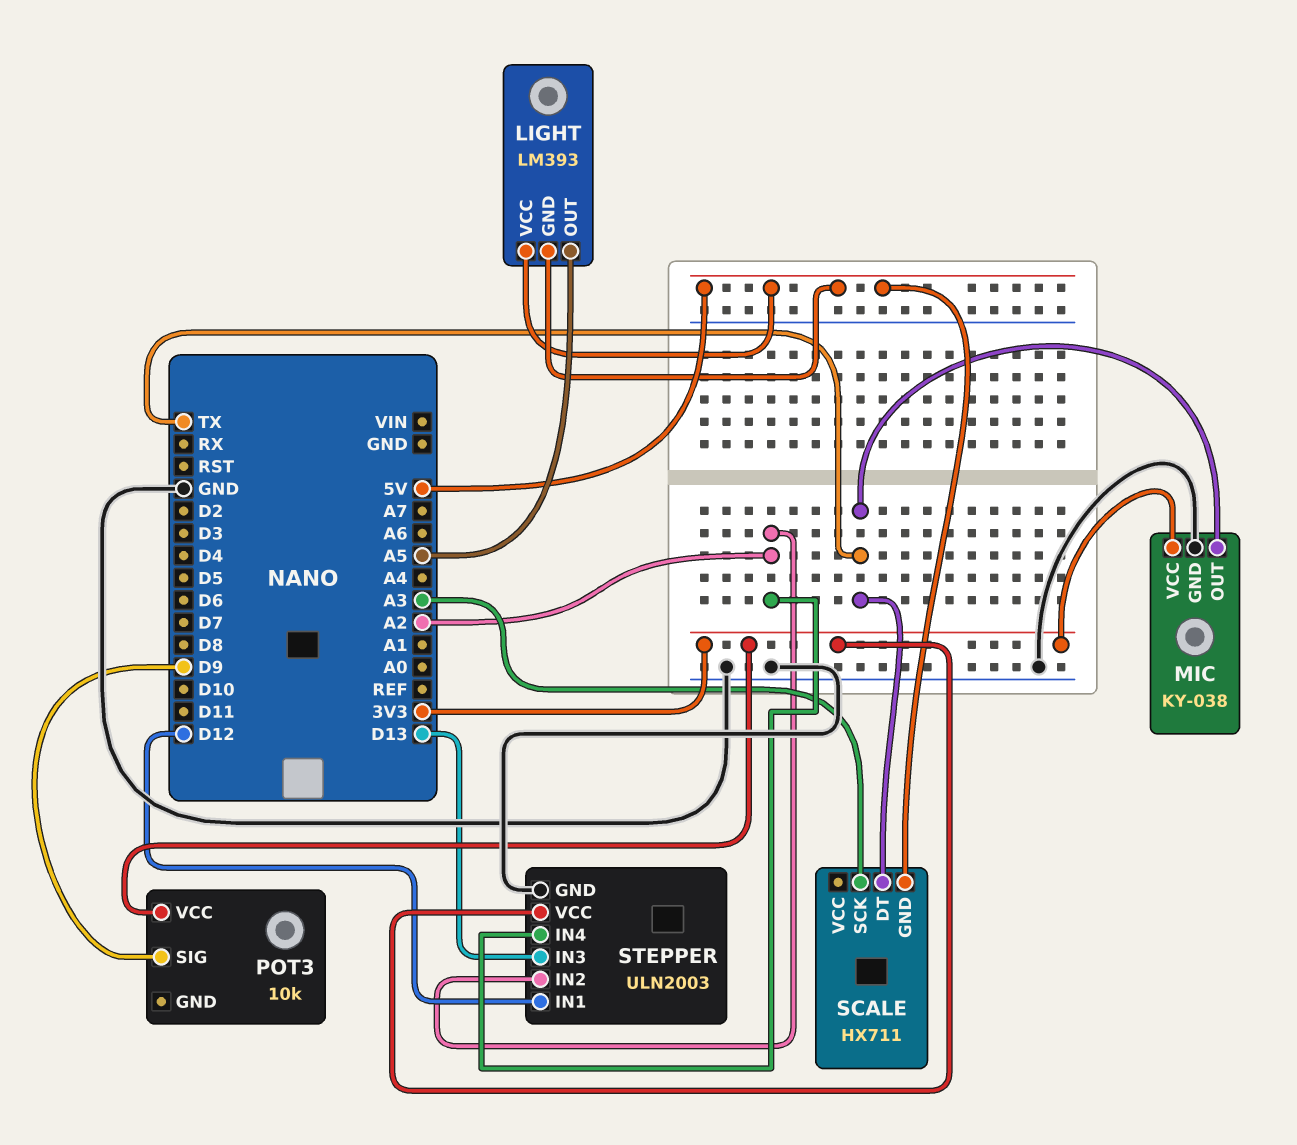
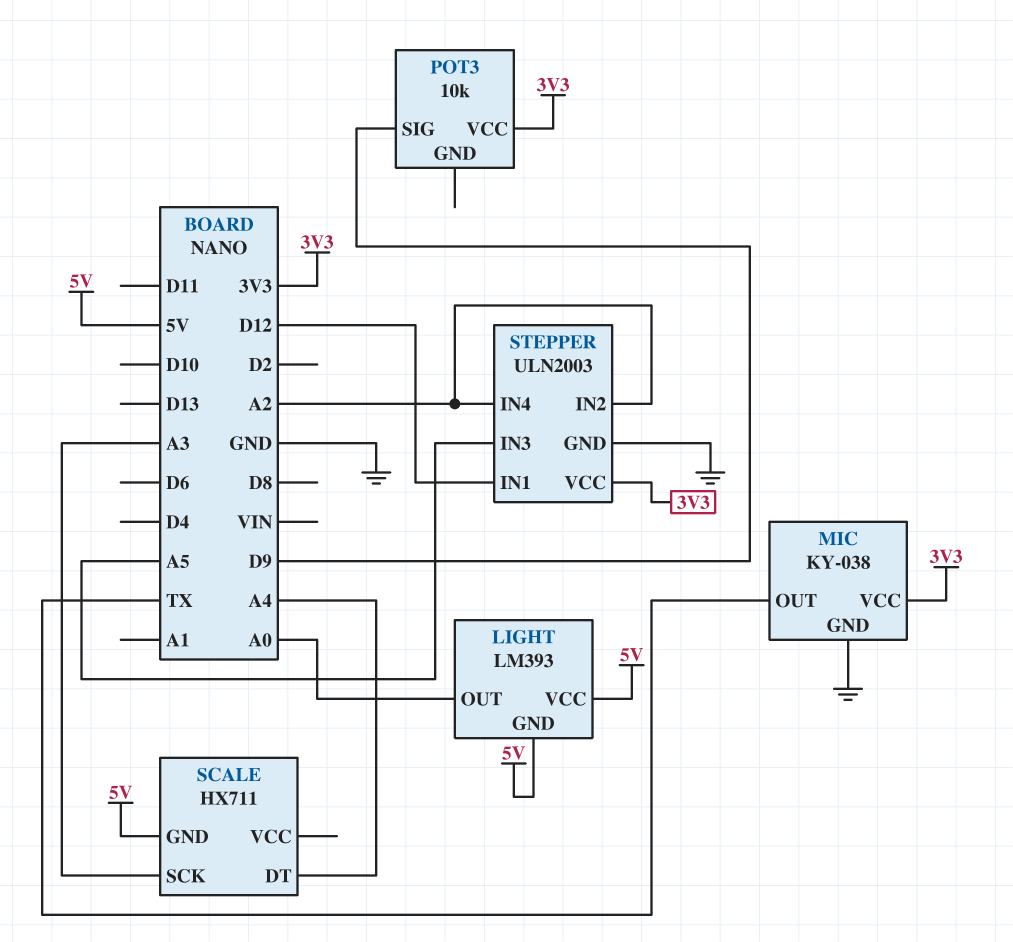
LIGHT pin OUT: A5 -> A0
SCALE pin DT: TX -> A4
STEPPER pin IN3: D13 -> A5

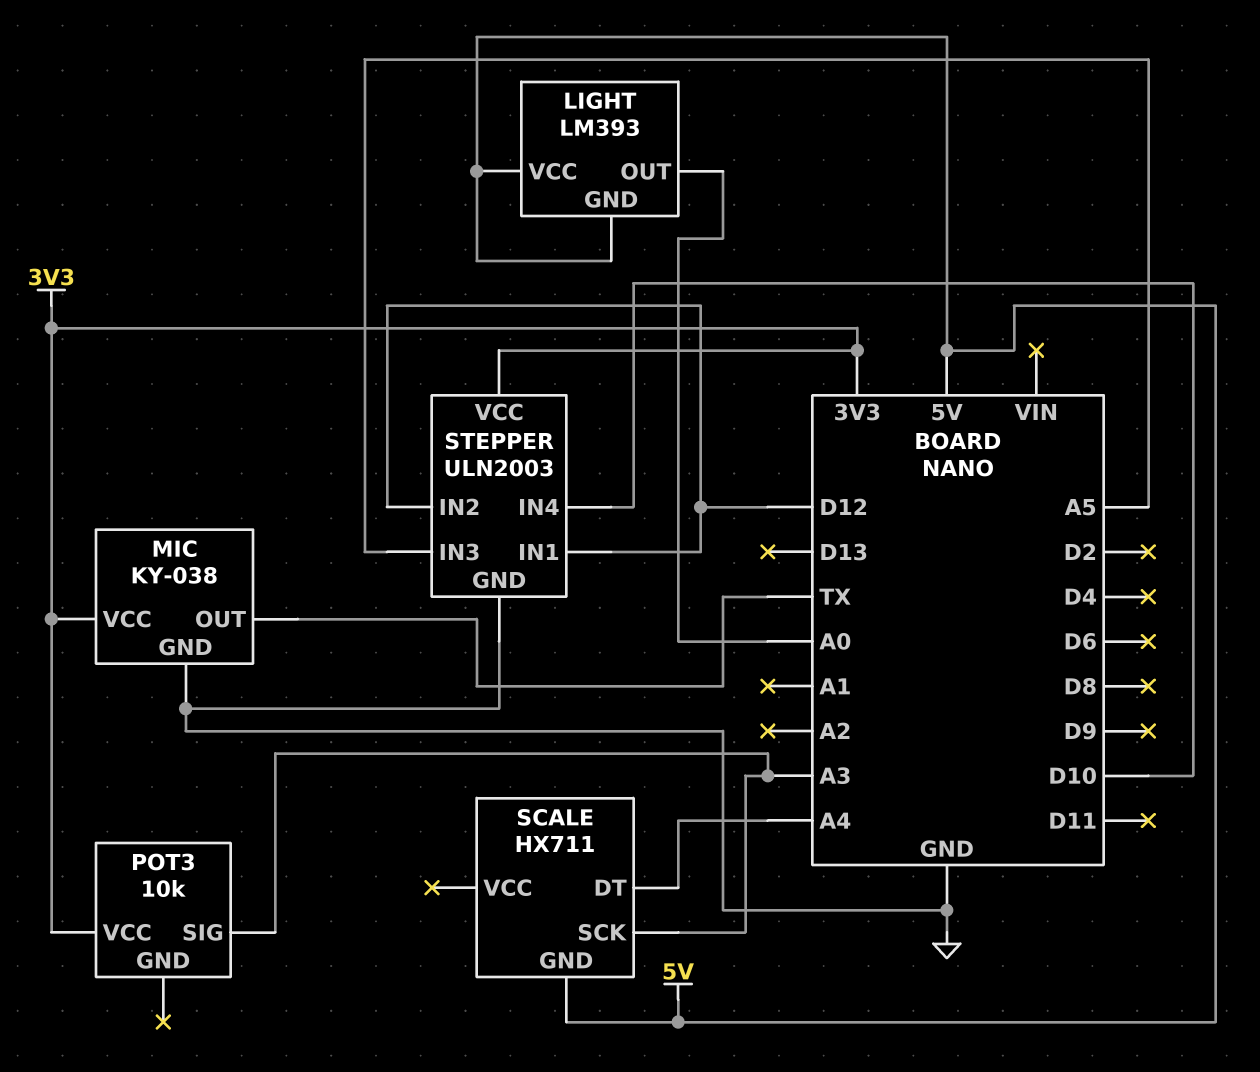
POT3 pin SIG: D9 -> A3
STEPPER pin IN2: A2 -> D12
STEPPER pin IN4: A2 -> D10

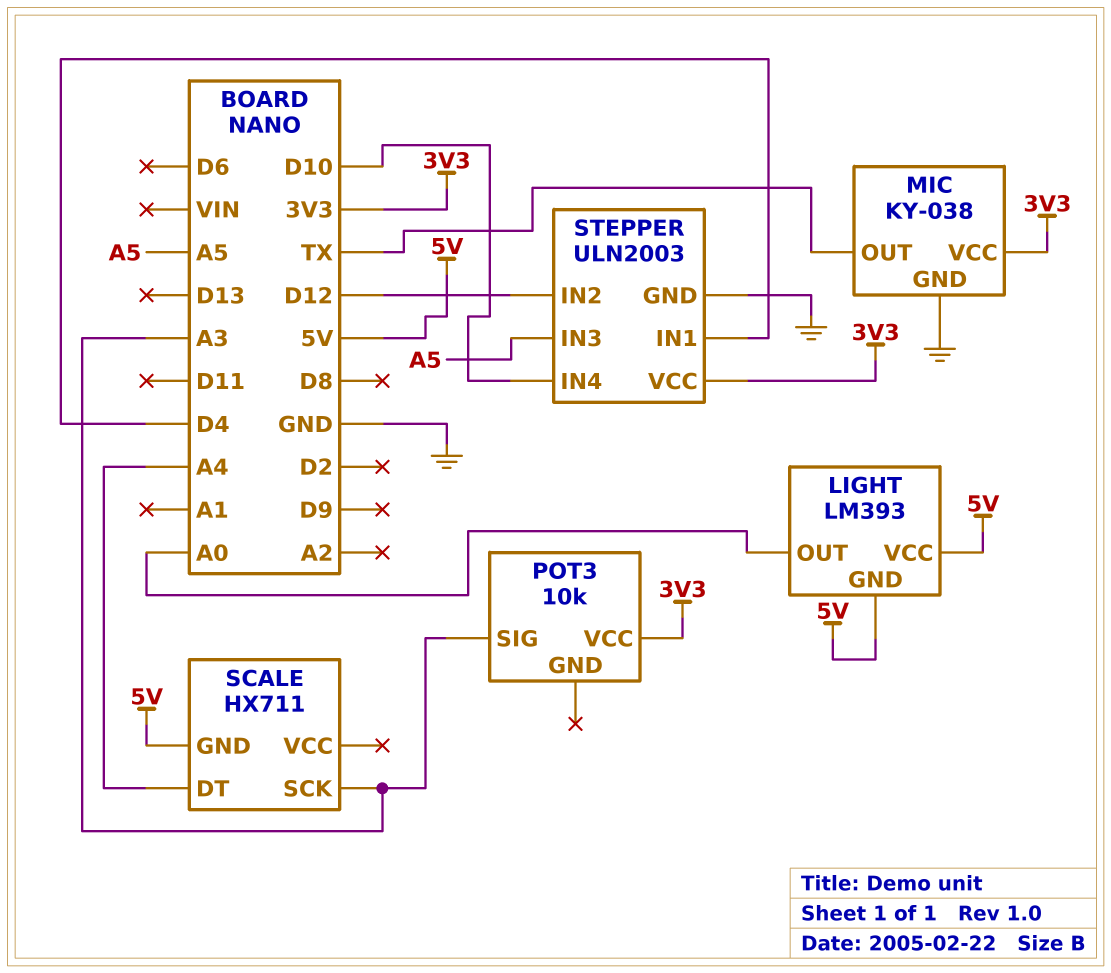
STEPPER pin IN1: D12 -> D4

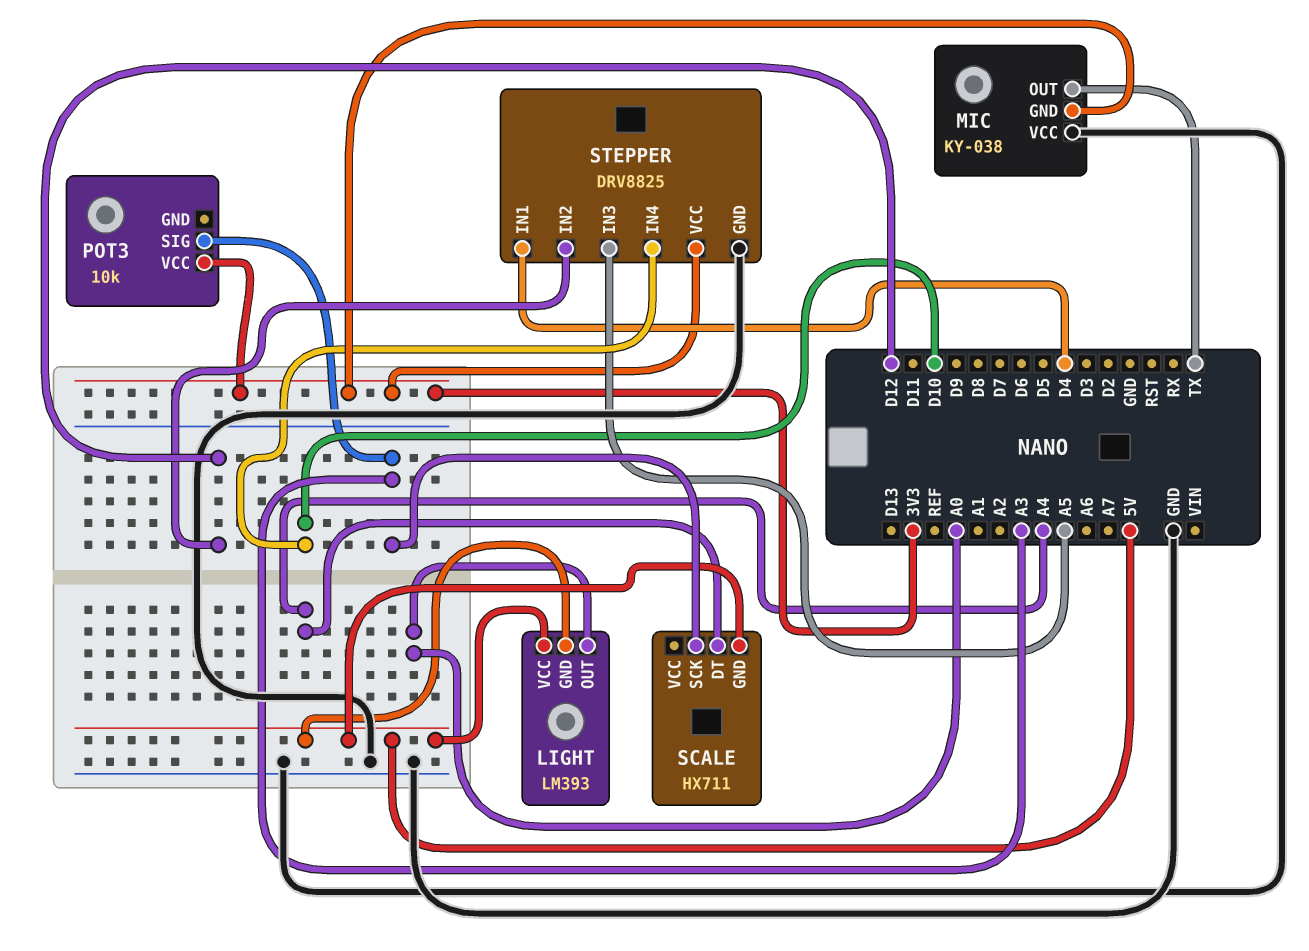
MIC pin GND: GND -> 3V3
MIC pin VCC: 3V3 -> GND
STEPPER: ULN2003 -> DRV8825

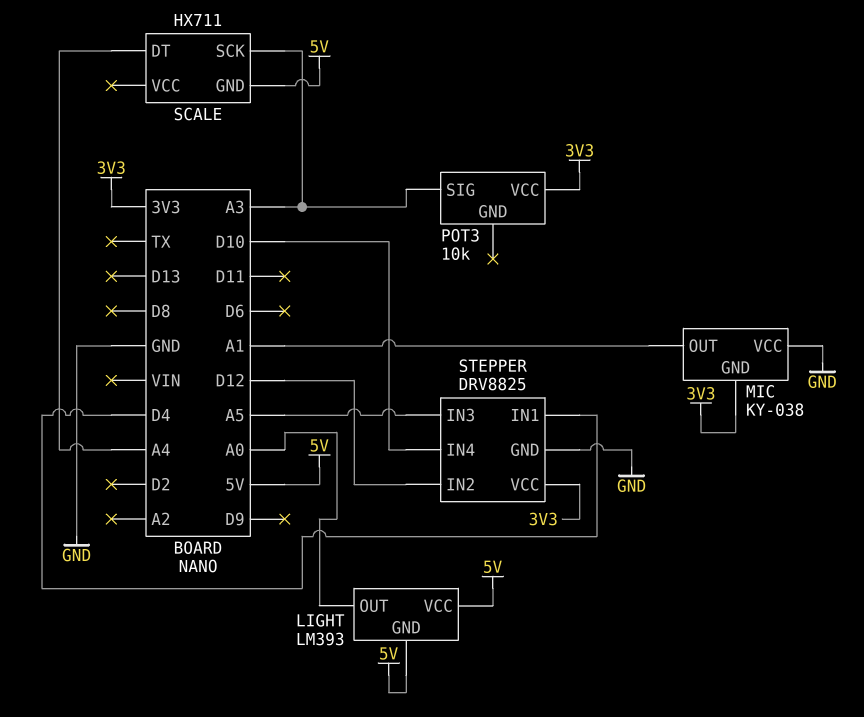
MIC pin OUT: TX -> A1

